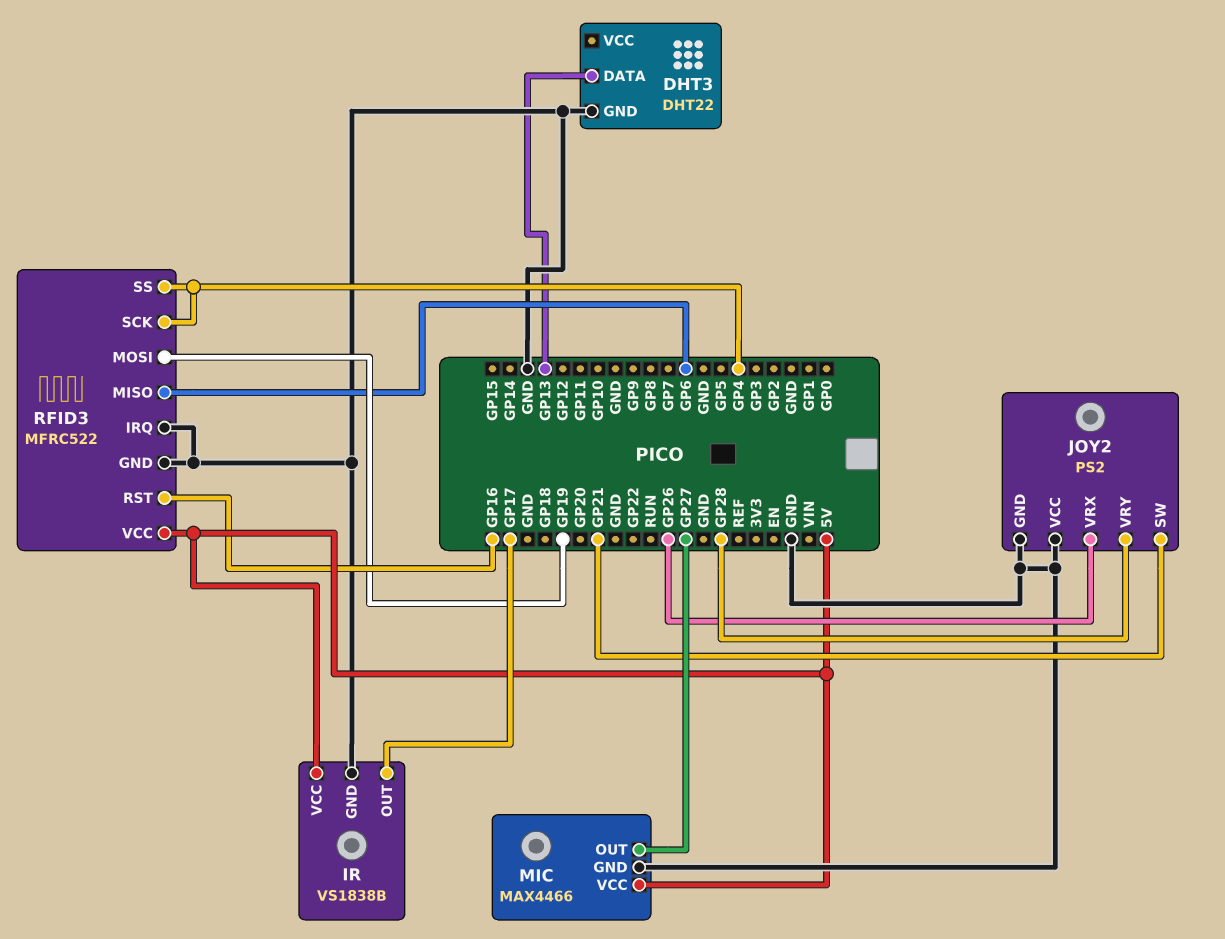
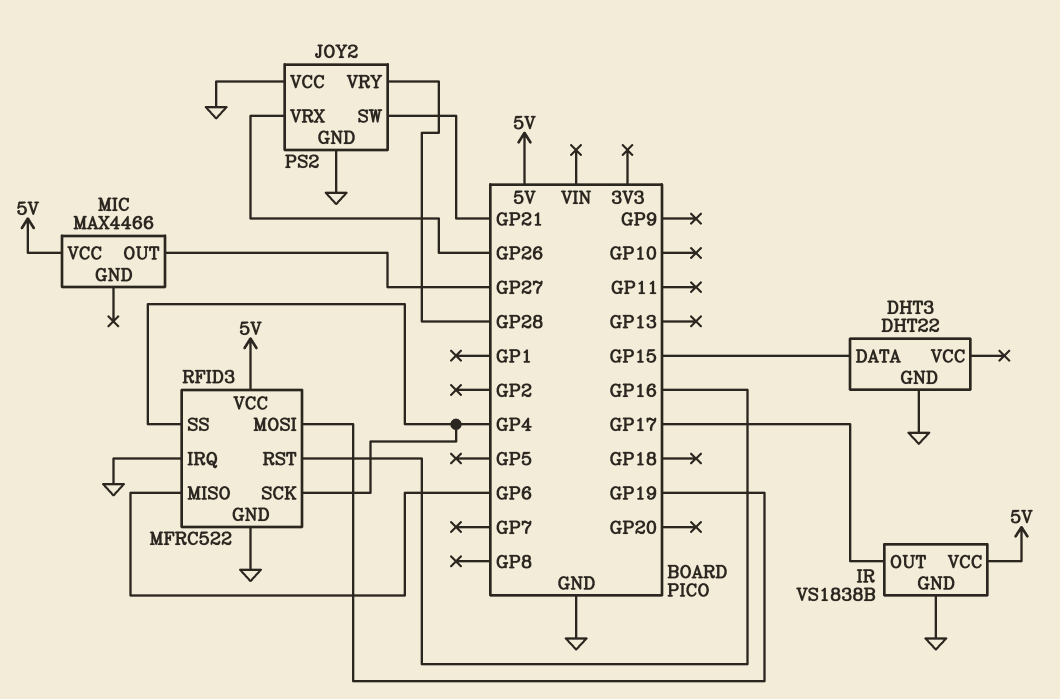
DHT3 pin DATA: GP13 -> GP15
MIC pin GND: GND -> none

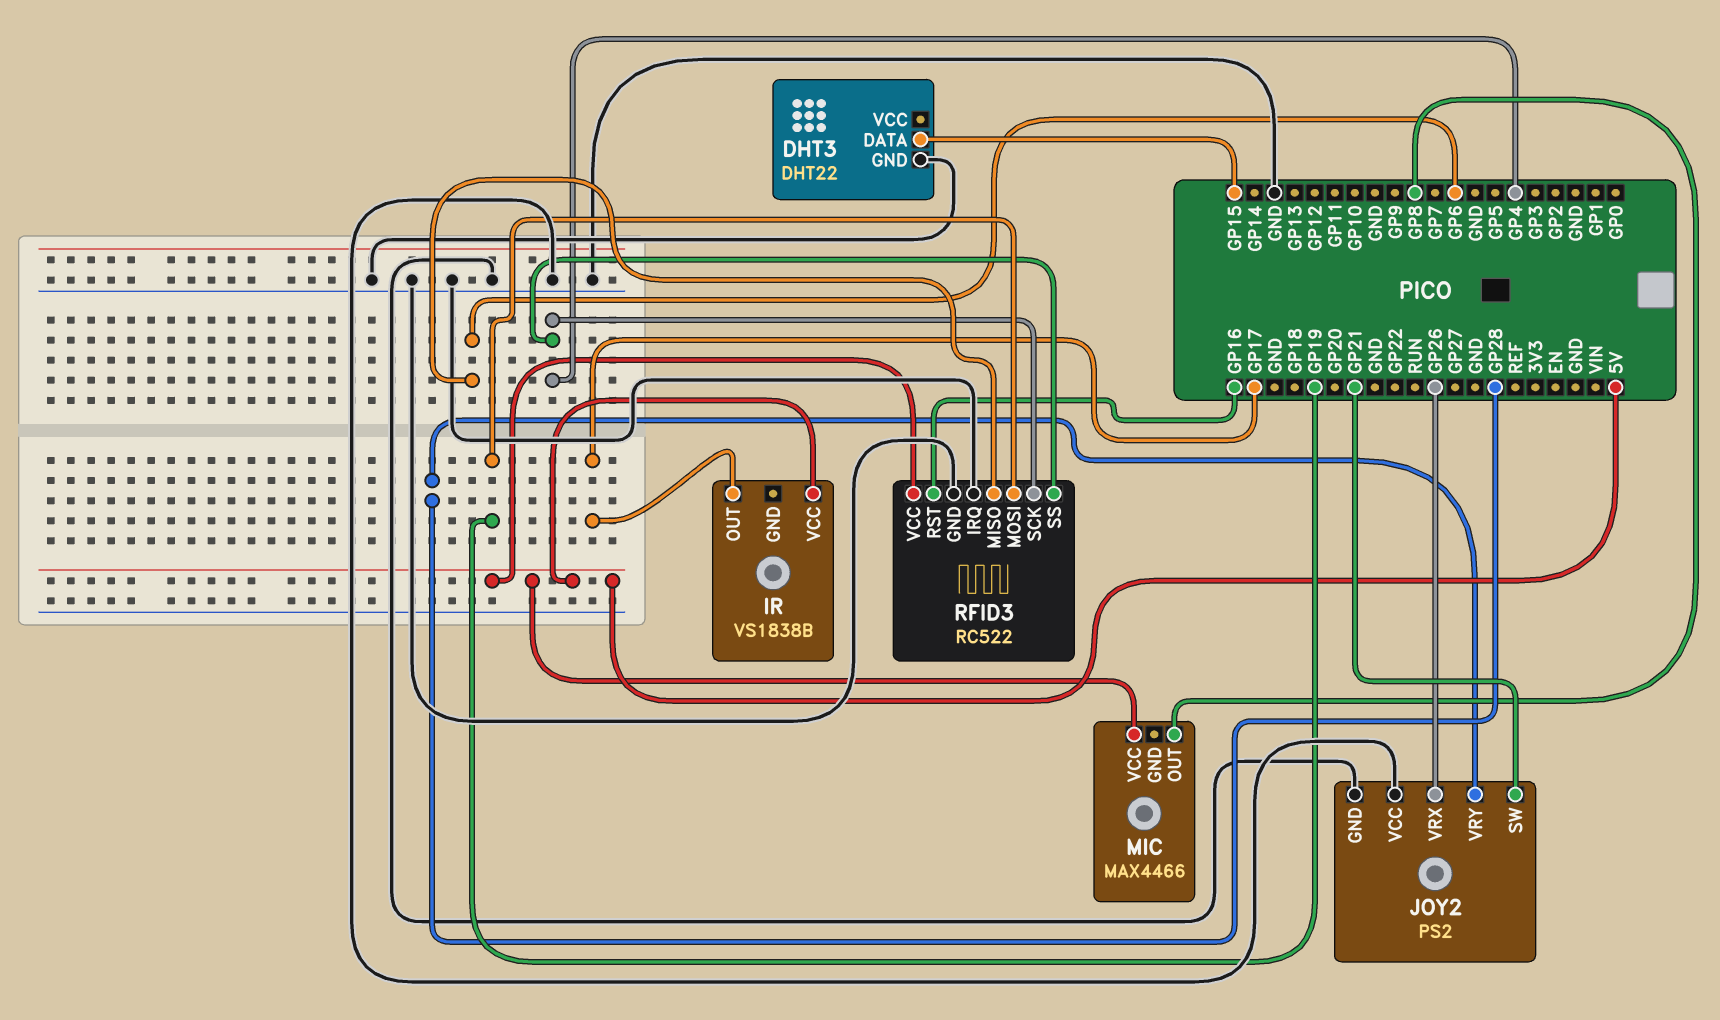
IR pin GND: GND -> none
MIC pin OUT: GP27 -> GP8
RFID3: MFRC522 -> RC522

